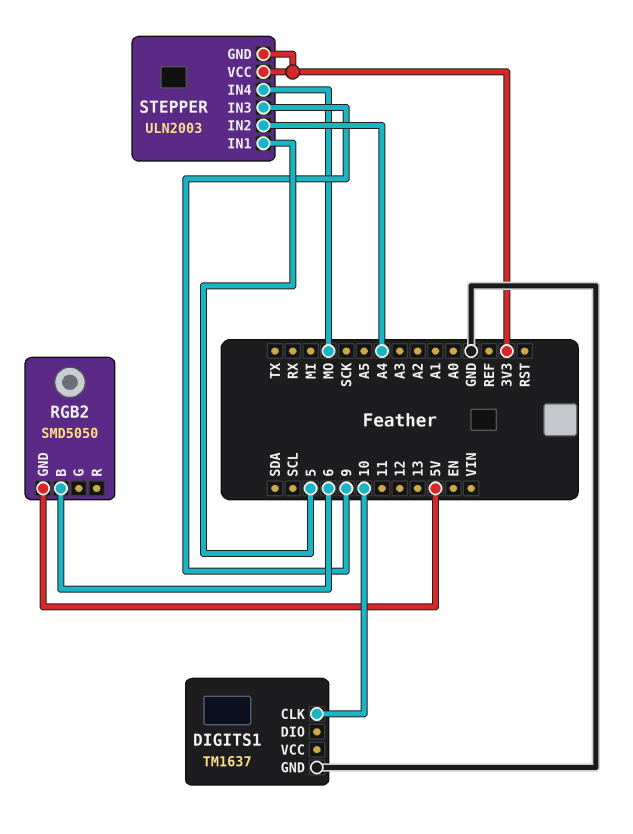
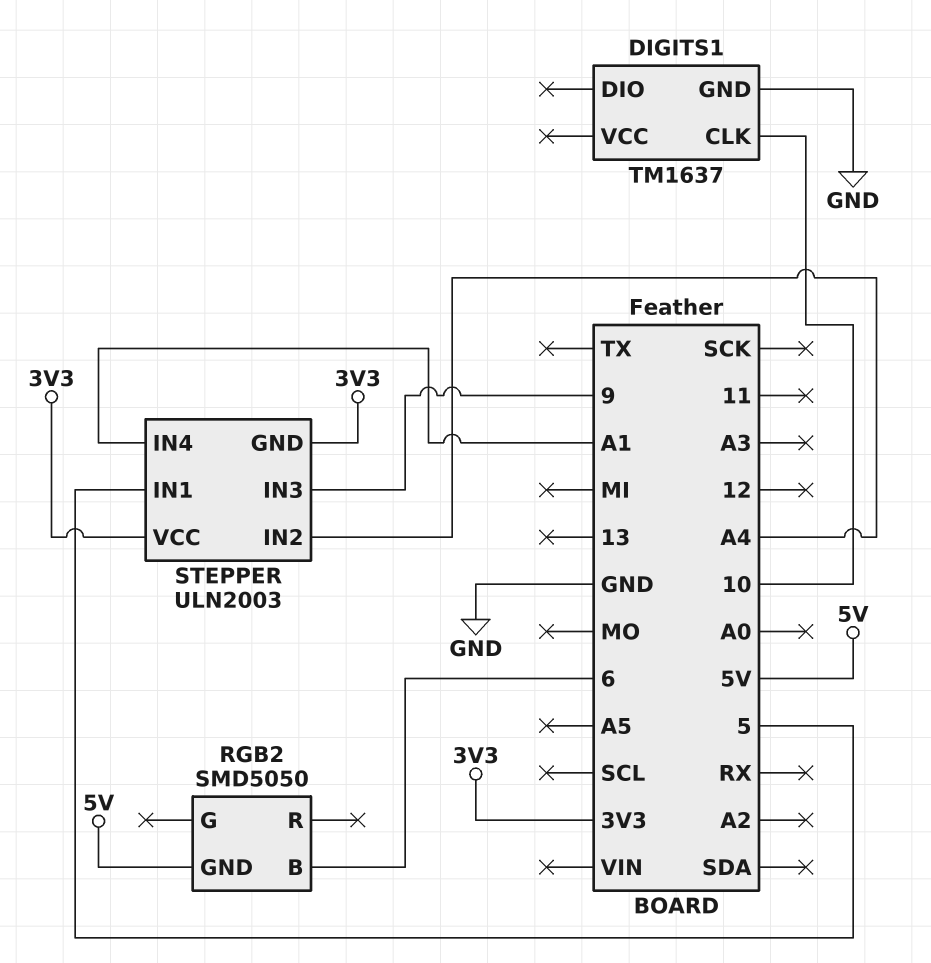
STEPPER pin IN4: MO -> A1

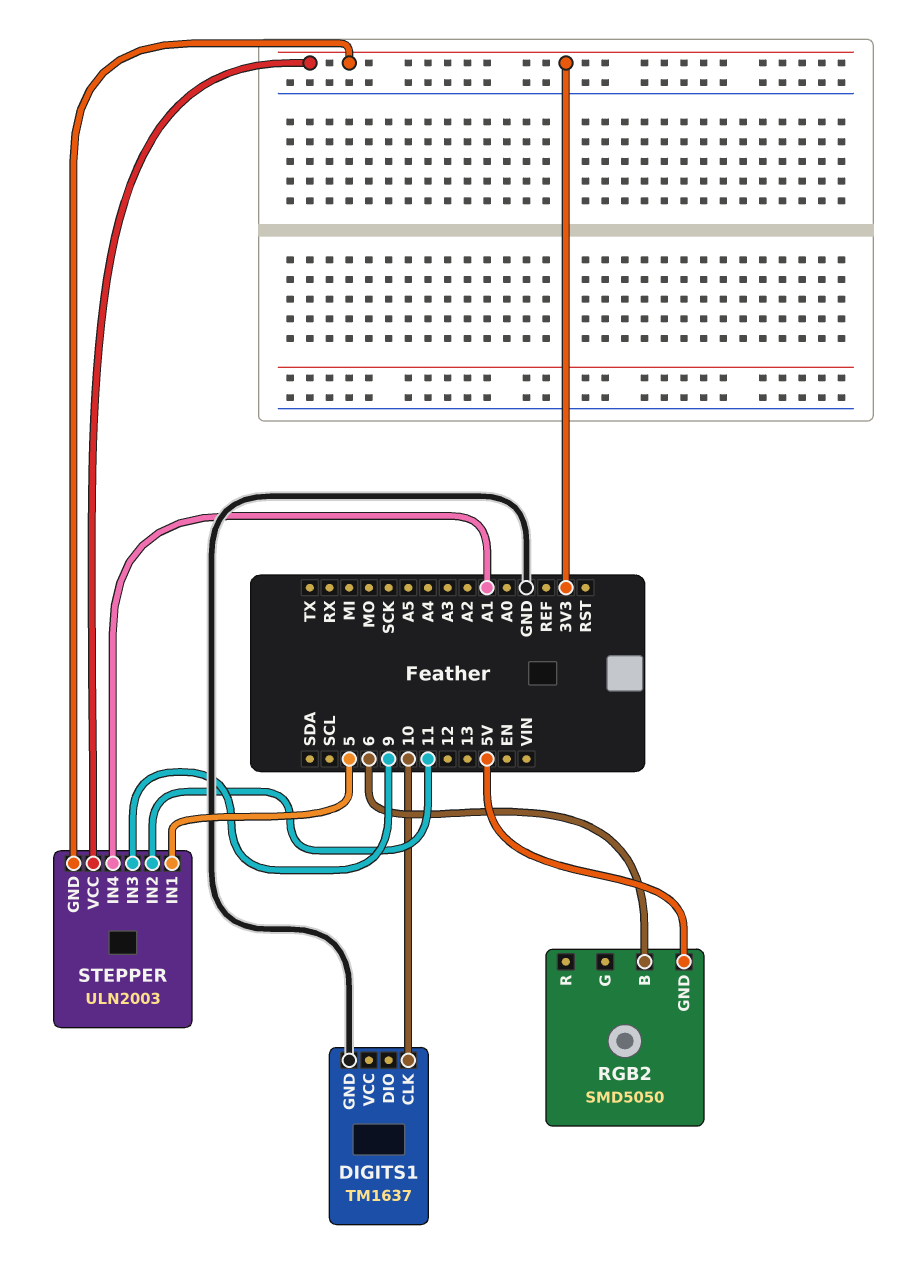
STEPPER pin IN2: A4 -> 11

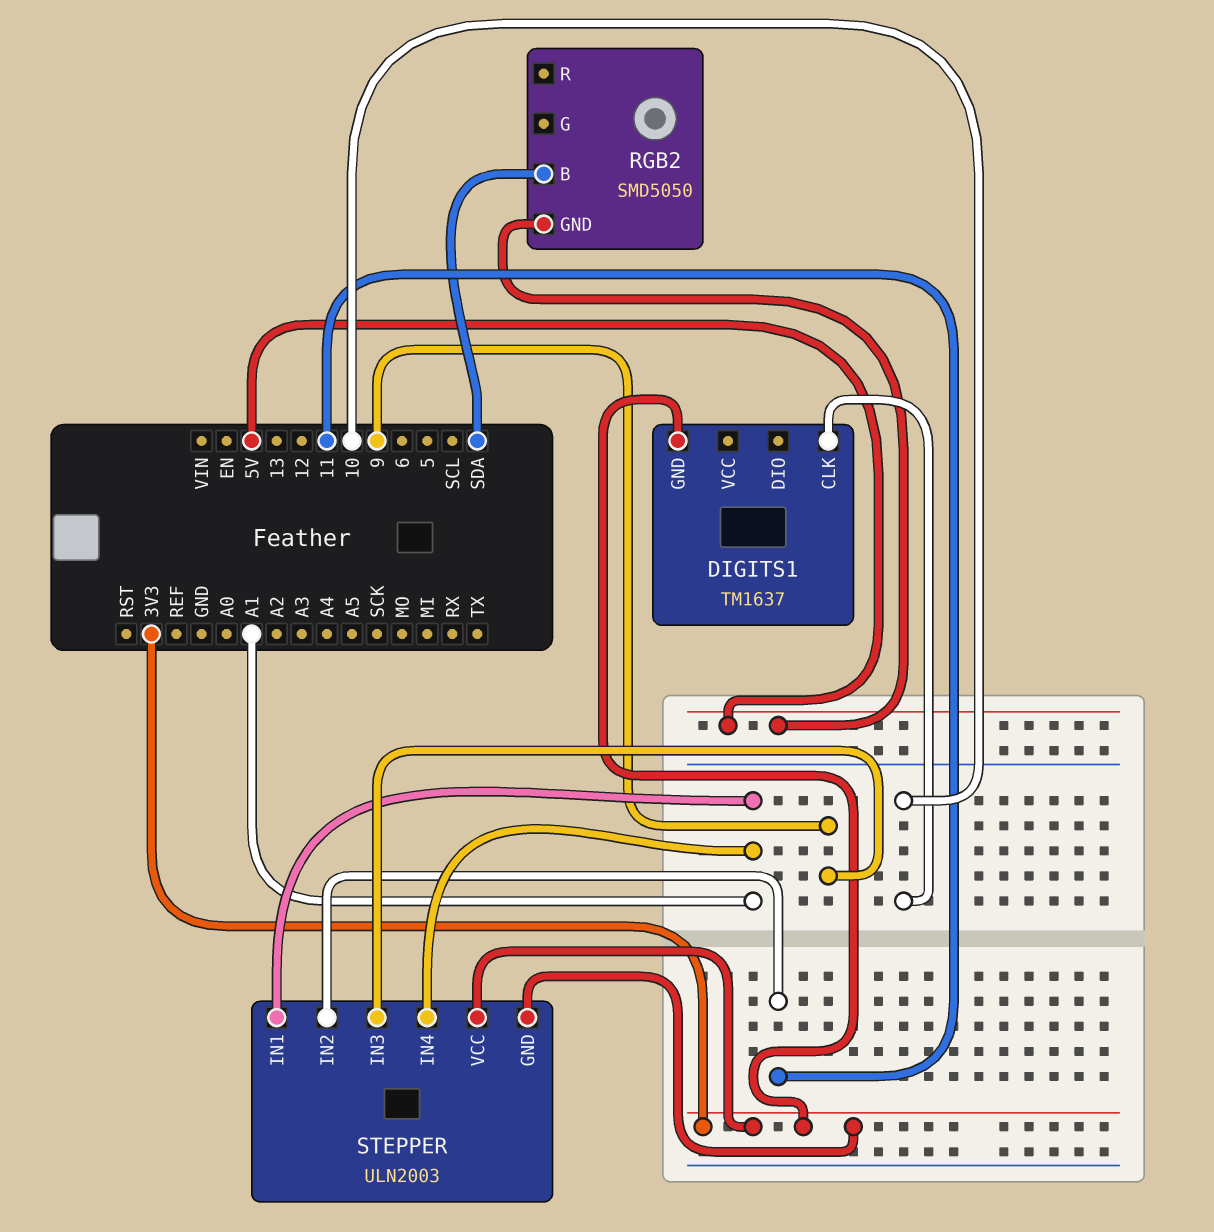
DIGITS1 pin GND: GND -> 3V3
RGB2 pin B: 6 -> SDA
STEPPER pin IN1: 5 -> A1

